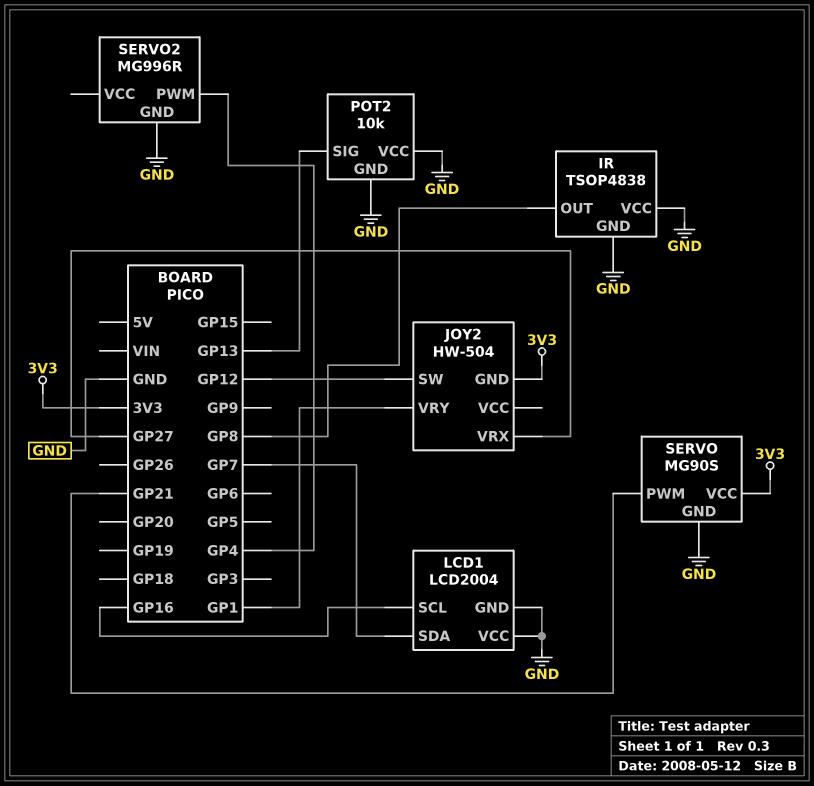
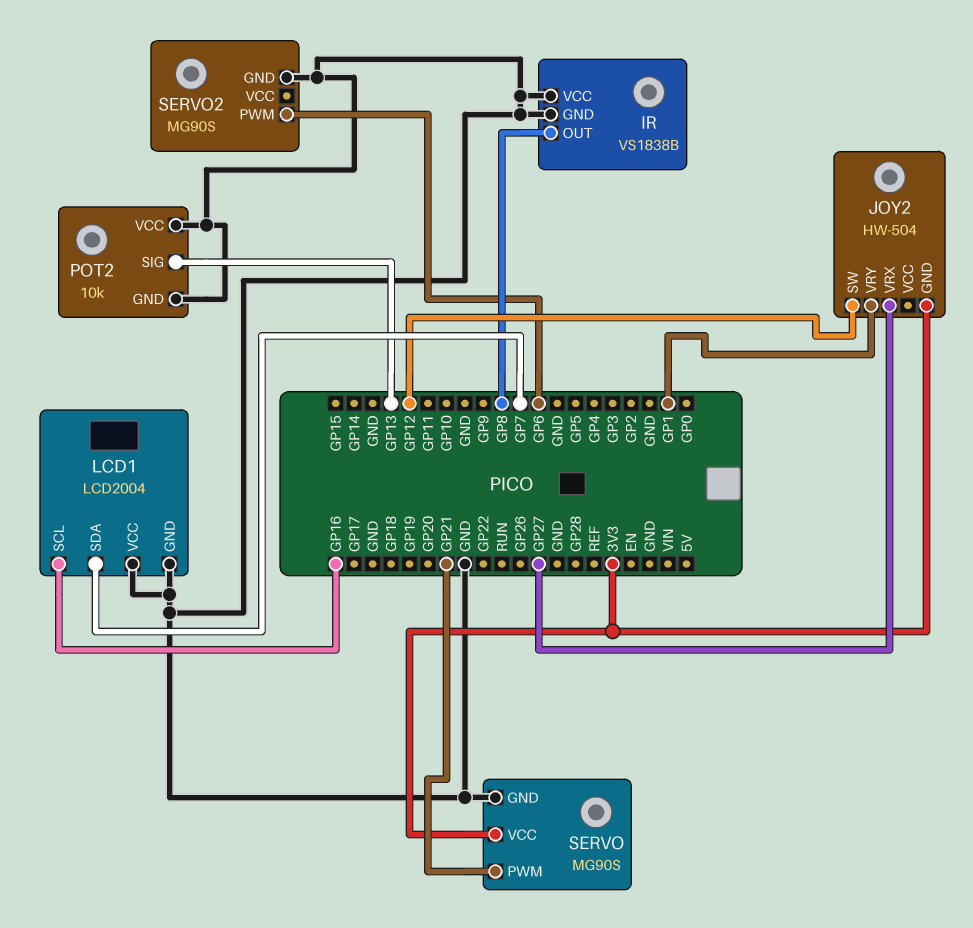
IR: TSOP4838 -> VS1838B
SERVO2: MG996R -> MG90S
SERVO2 pin PWM: GP4 -> GP6

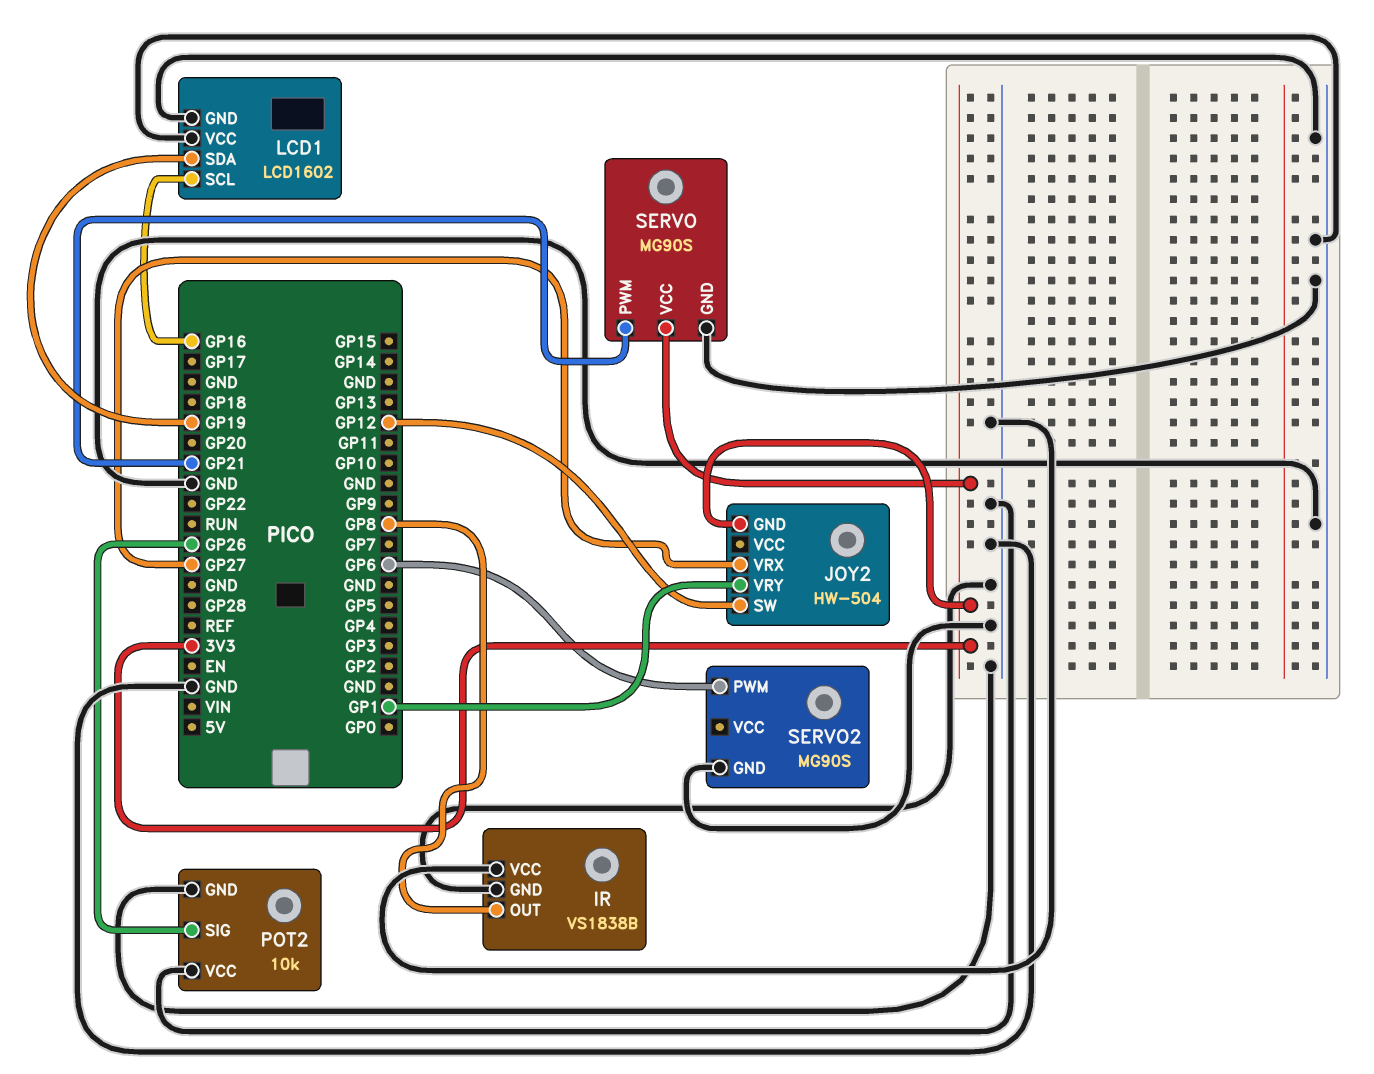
LCD1: LCD2004 -> LCD1602
LCD1 pin SDA: GP7 -> GP19
POT2 pin SIG: GP13 -> GP26

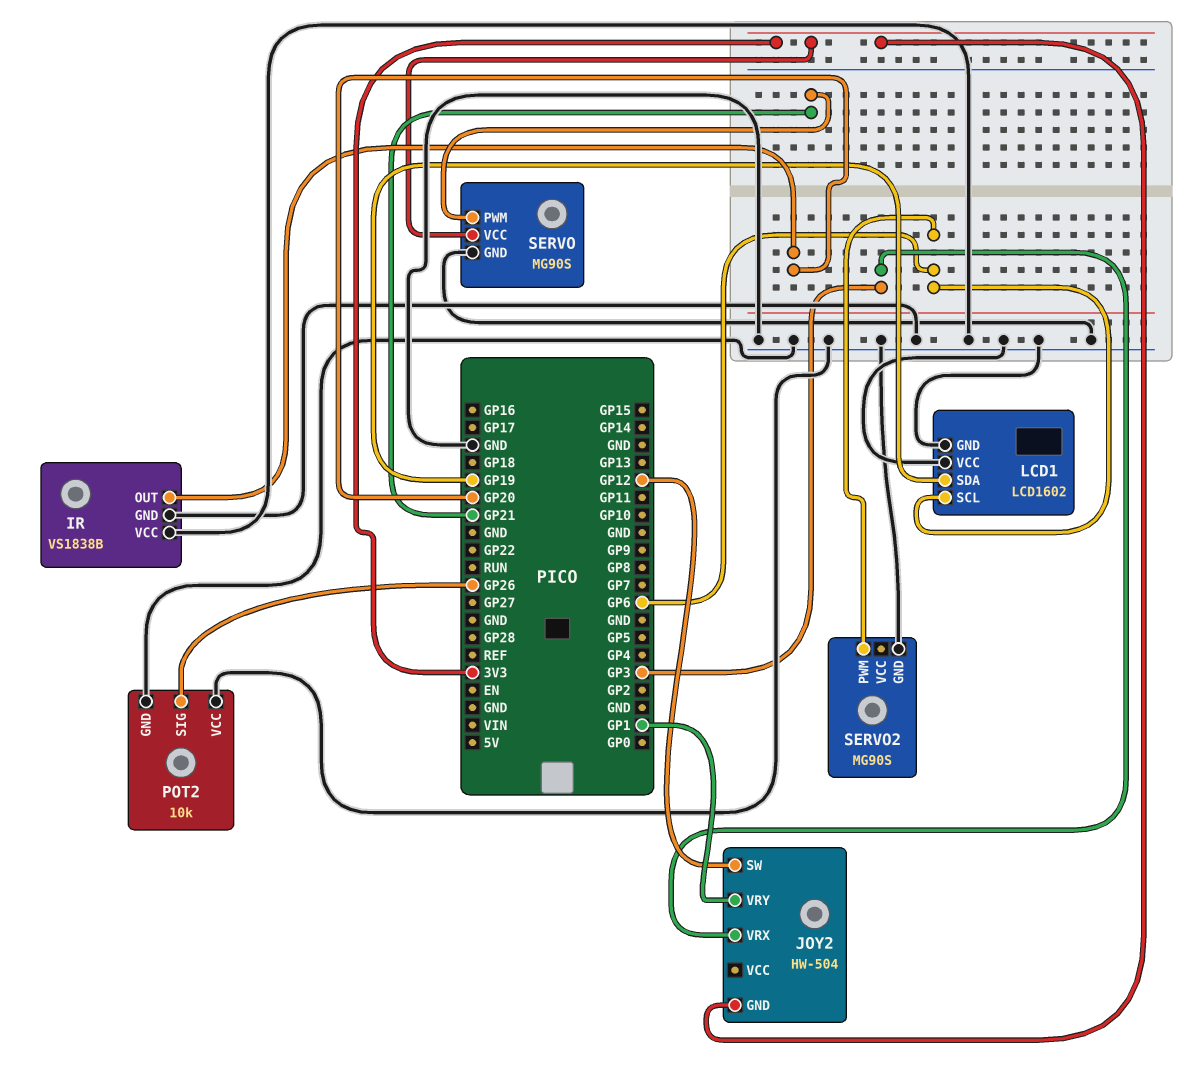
IR pin OUT: GP8 -> GP20
JOY2 pin VRX: GP27 -> GP3
LCD1 pin SCL: GP16 -> GP6

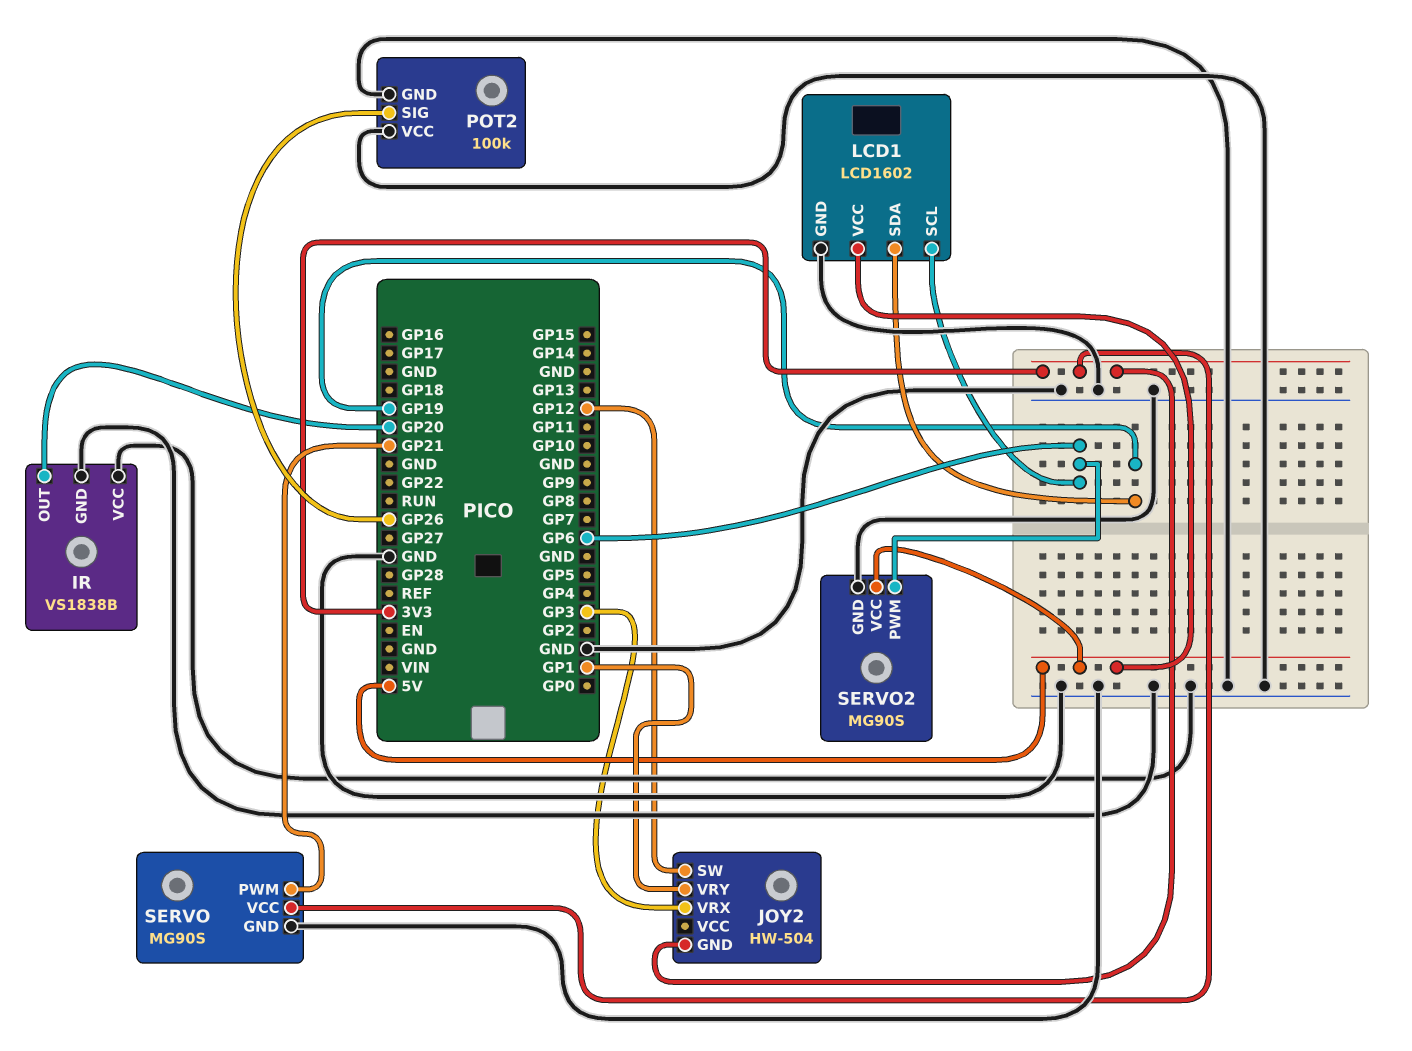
LCD1 pin VCC: GND -> 5V
POT2: 10k -> 100k
SERVO2 pin VCC: none -> 5V

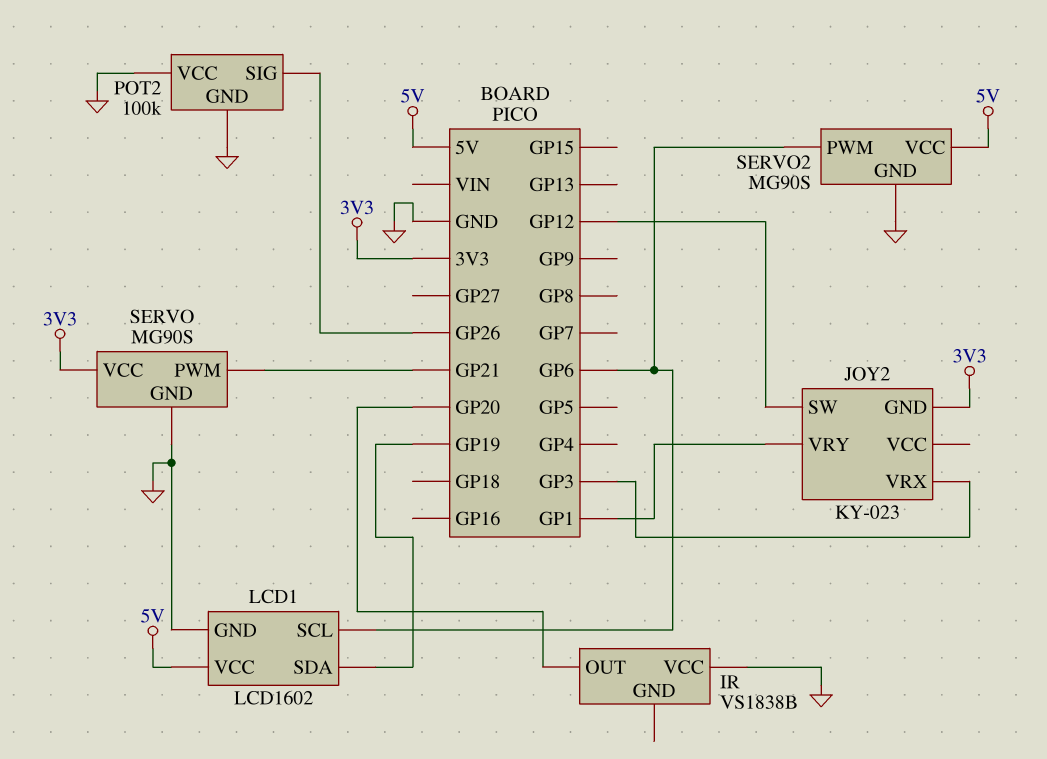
IR pin GND: GND -> none
JOY2: HW-504 -> KY-023

